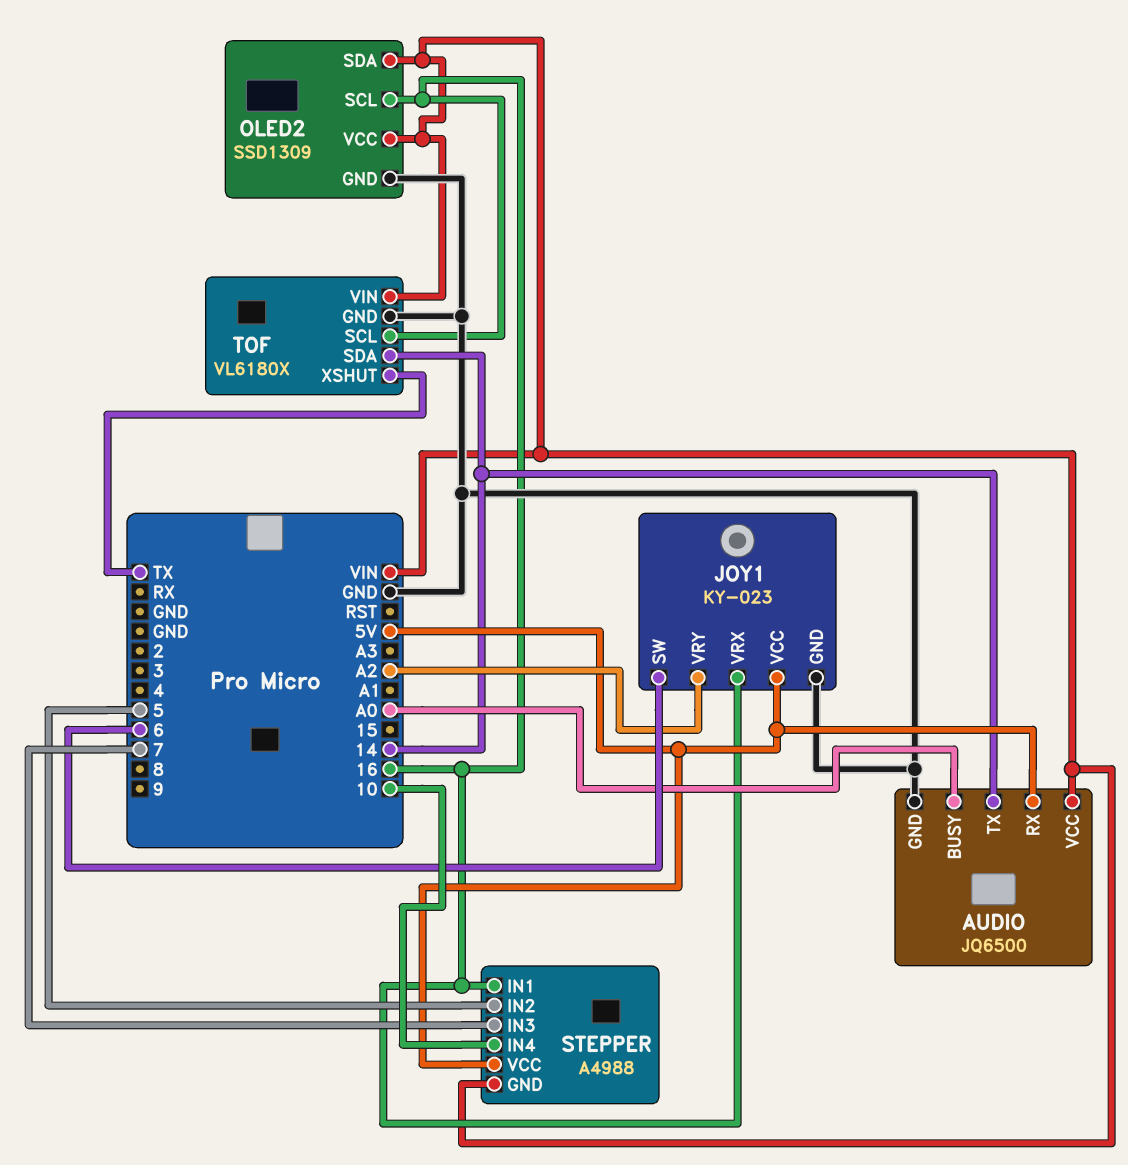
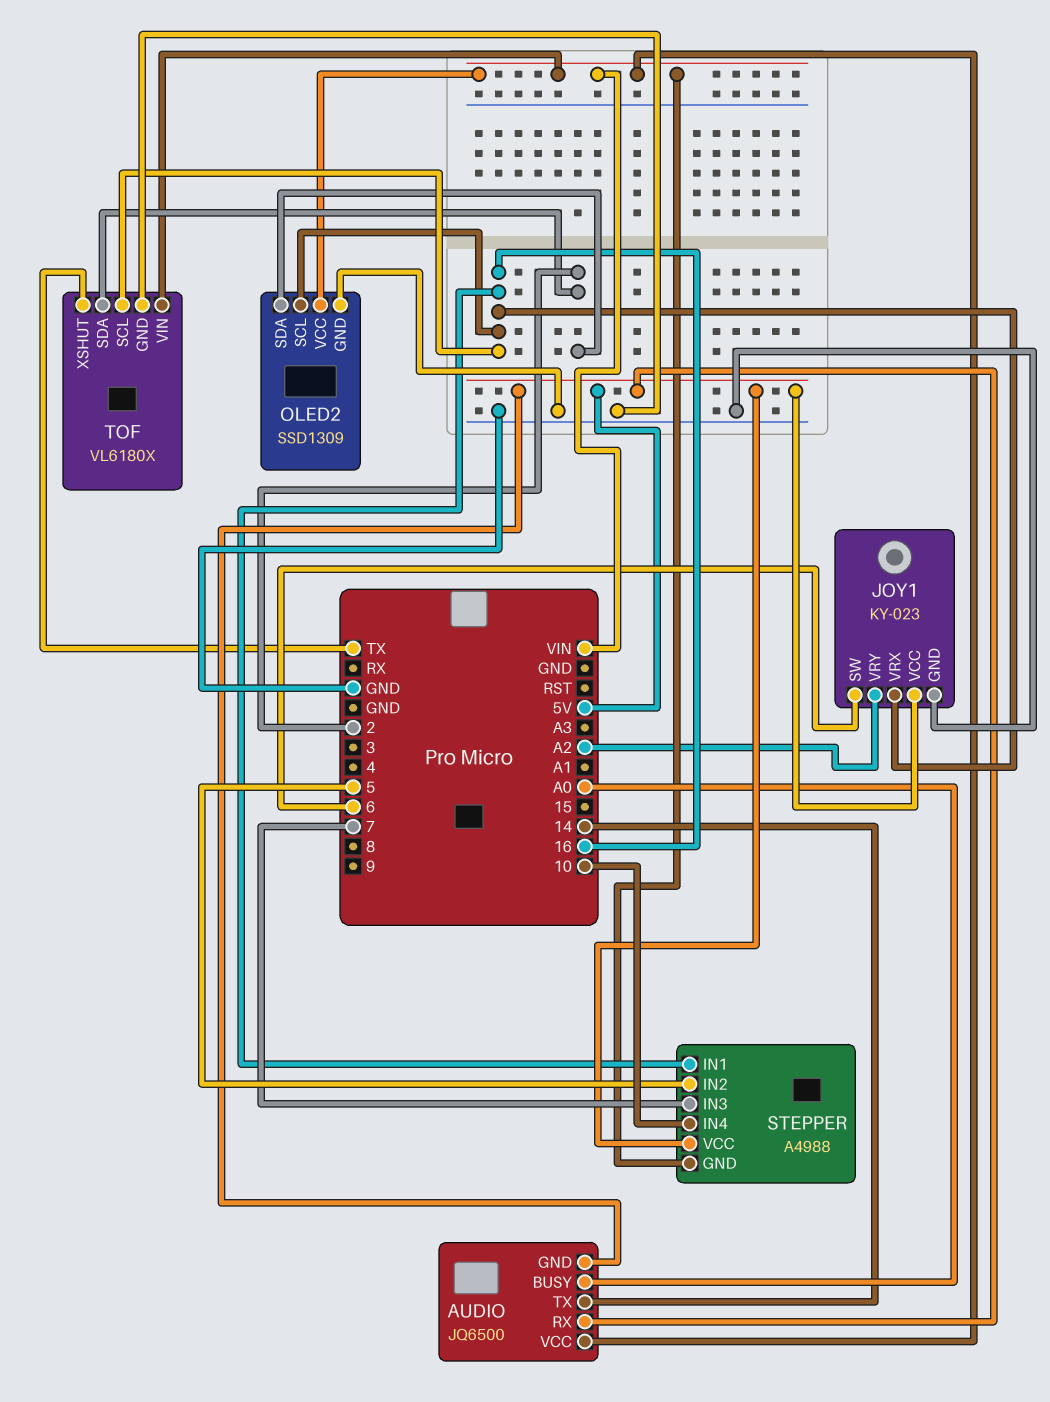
AUDIO pin GND: GND -> 5V
OLED2 pin SDA: VIN -> 2
TOF pin SDA: 14 -> 2

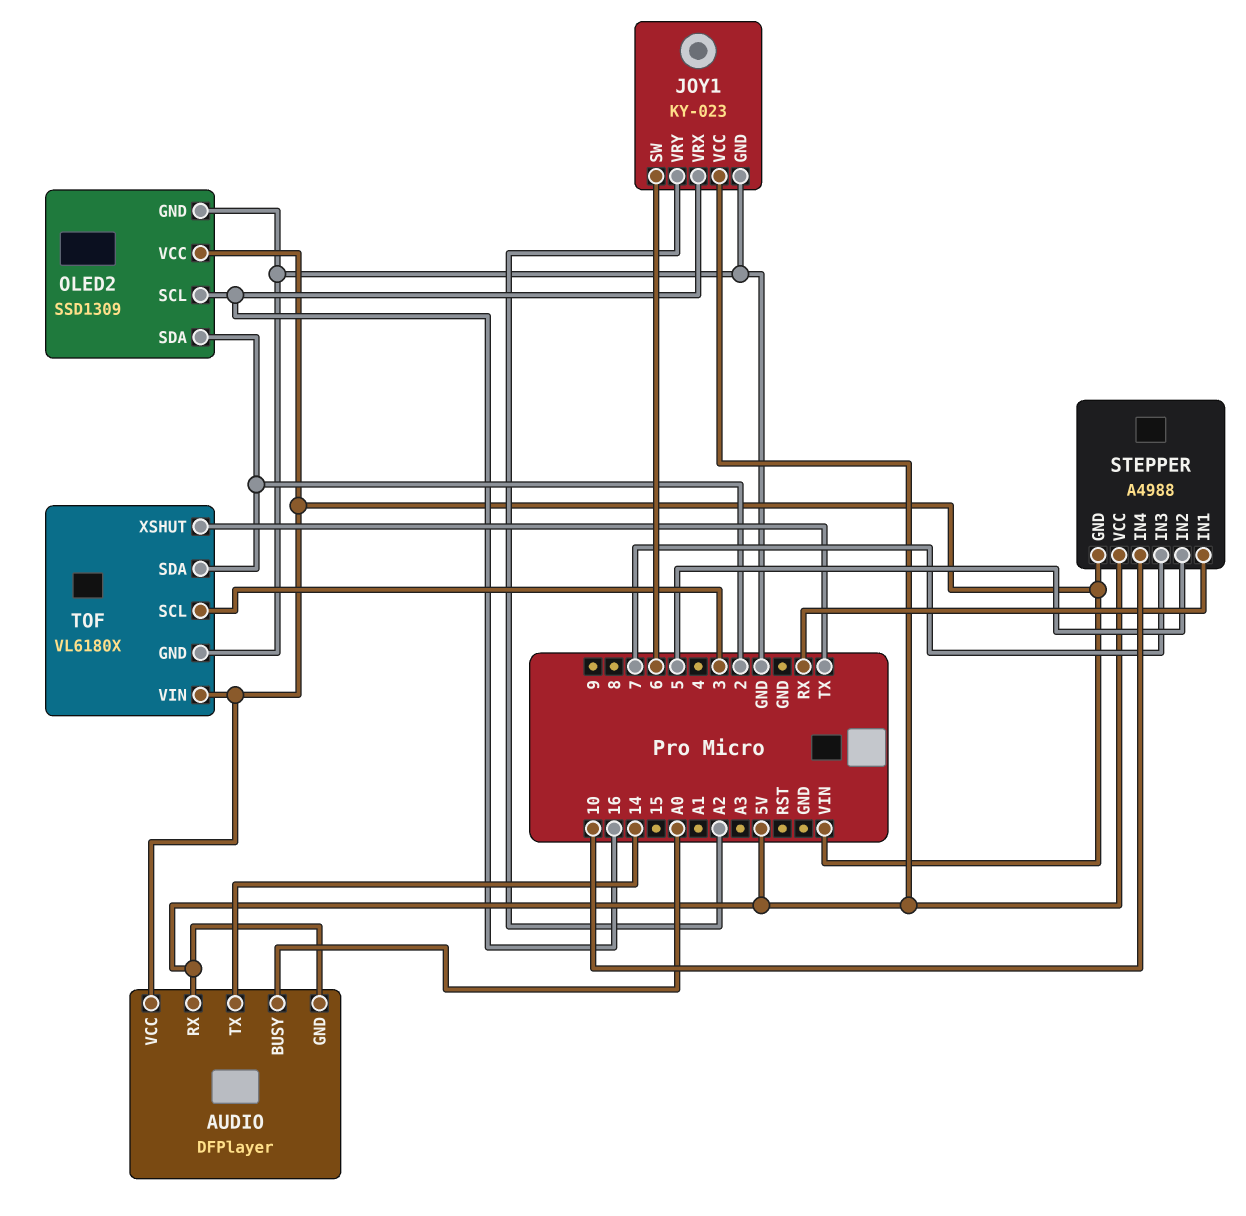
AUDIO: JQ6500 -> DFPlayer
STEPPER pin IN1: 16 -> RX
TOF pin SCL: 16 -> 3

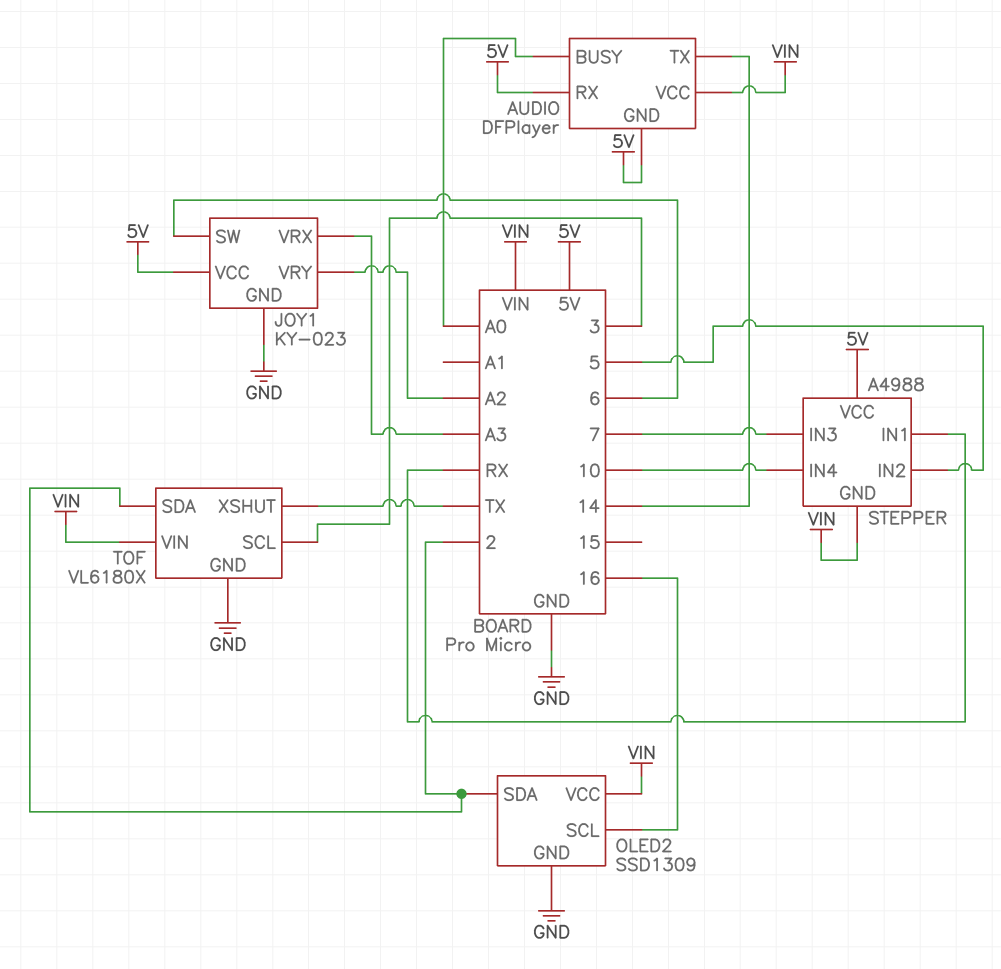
JOY1 pin VRX: 16 -> A3

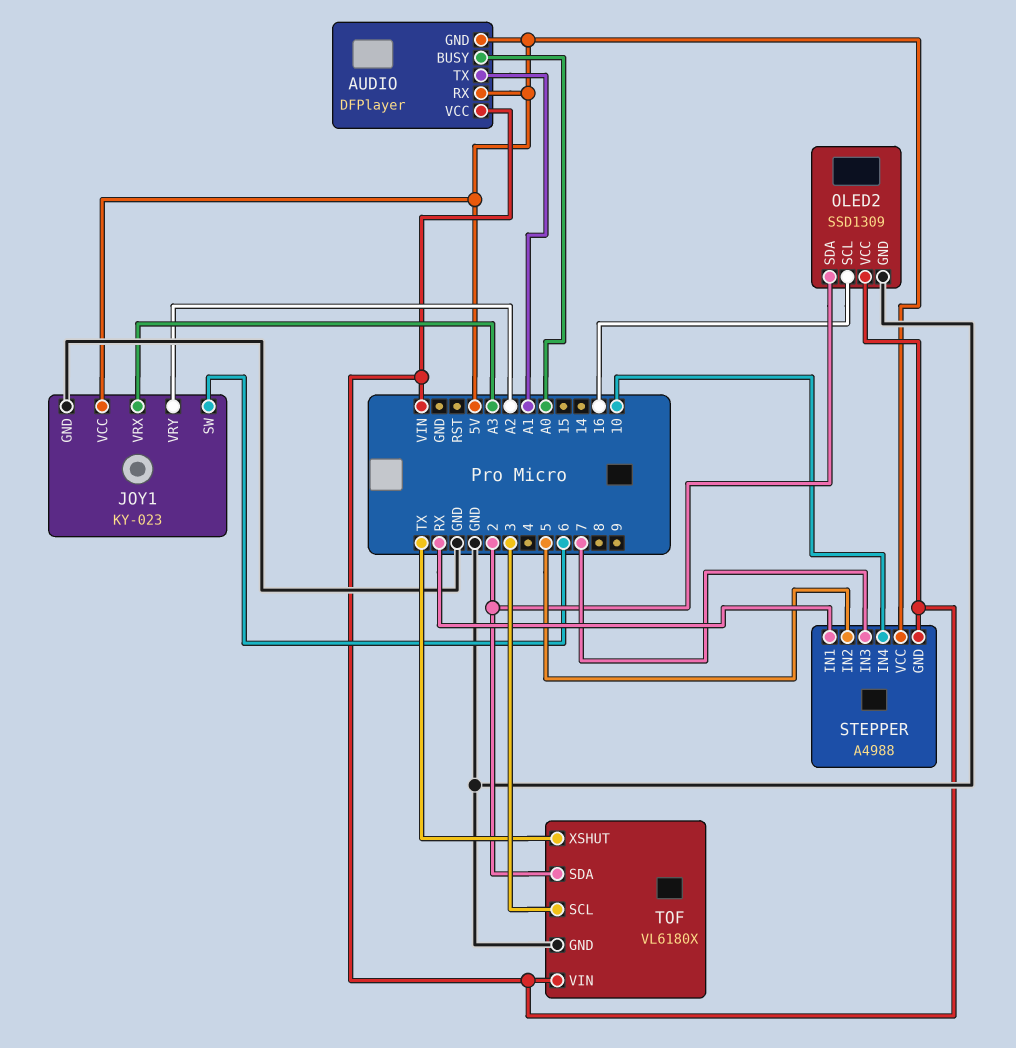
AUDIO pin TX: 14 -> A1

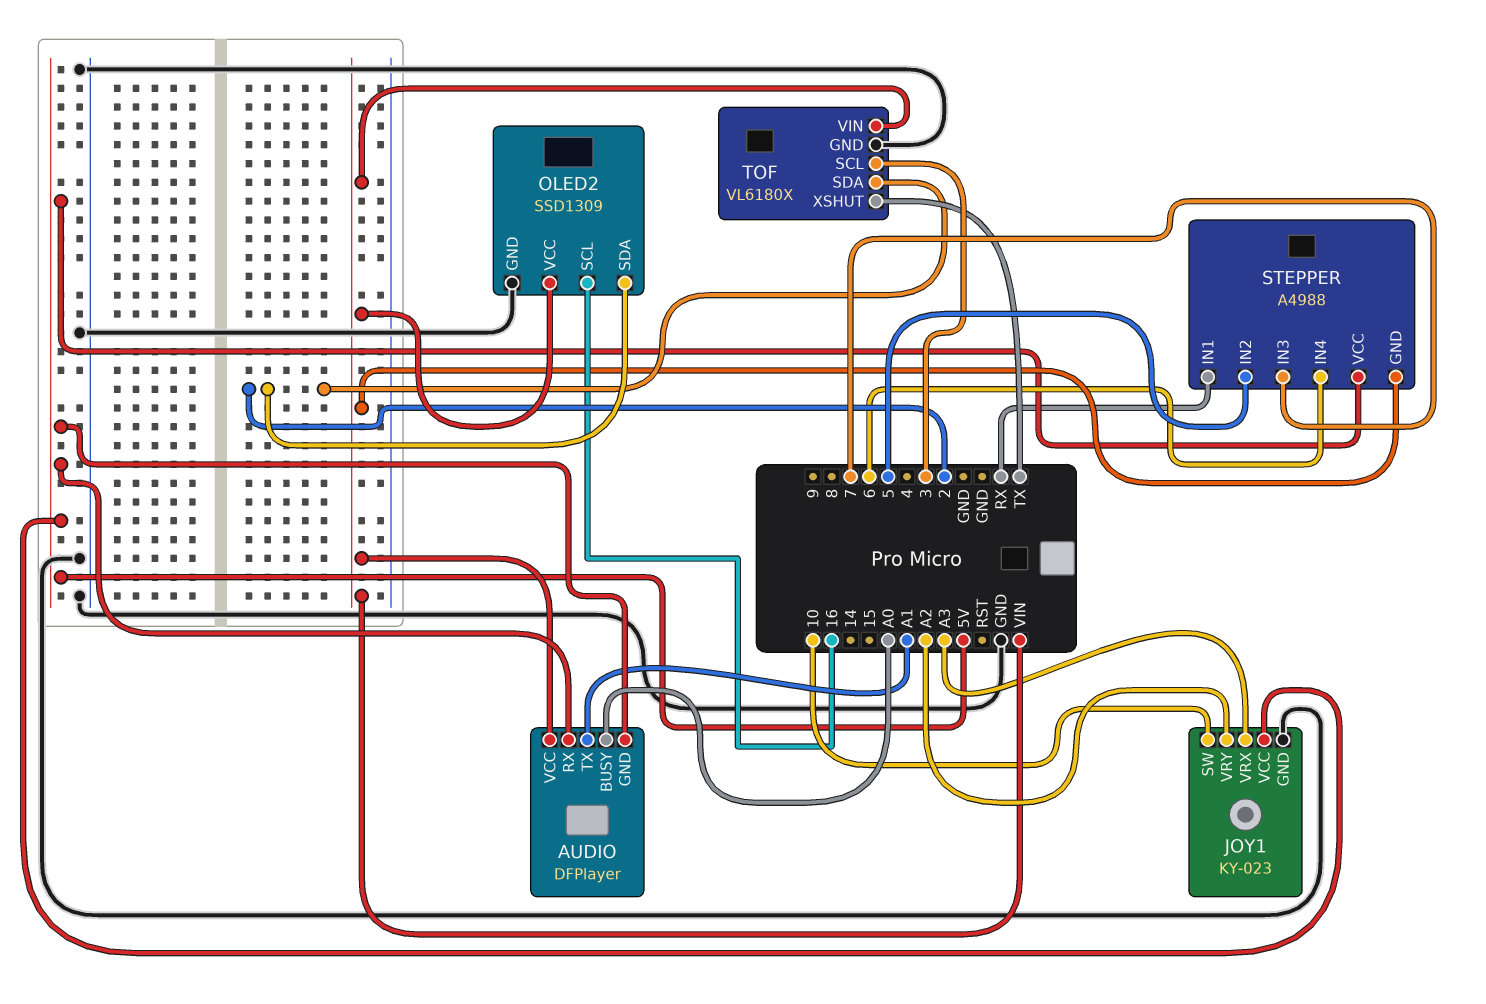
JOY1 pin SW: 6 -> 10
STEPPER pin IN4: 10 -> 6

